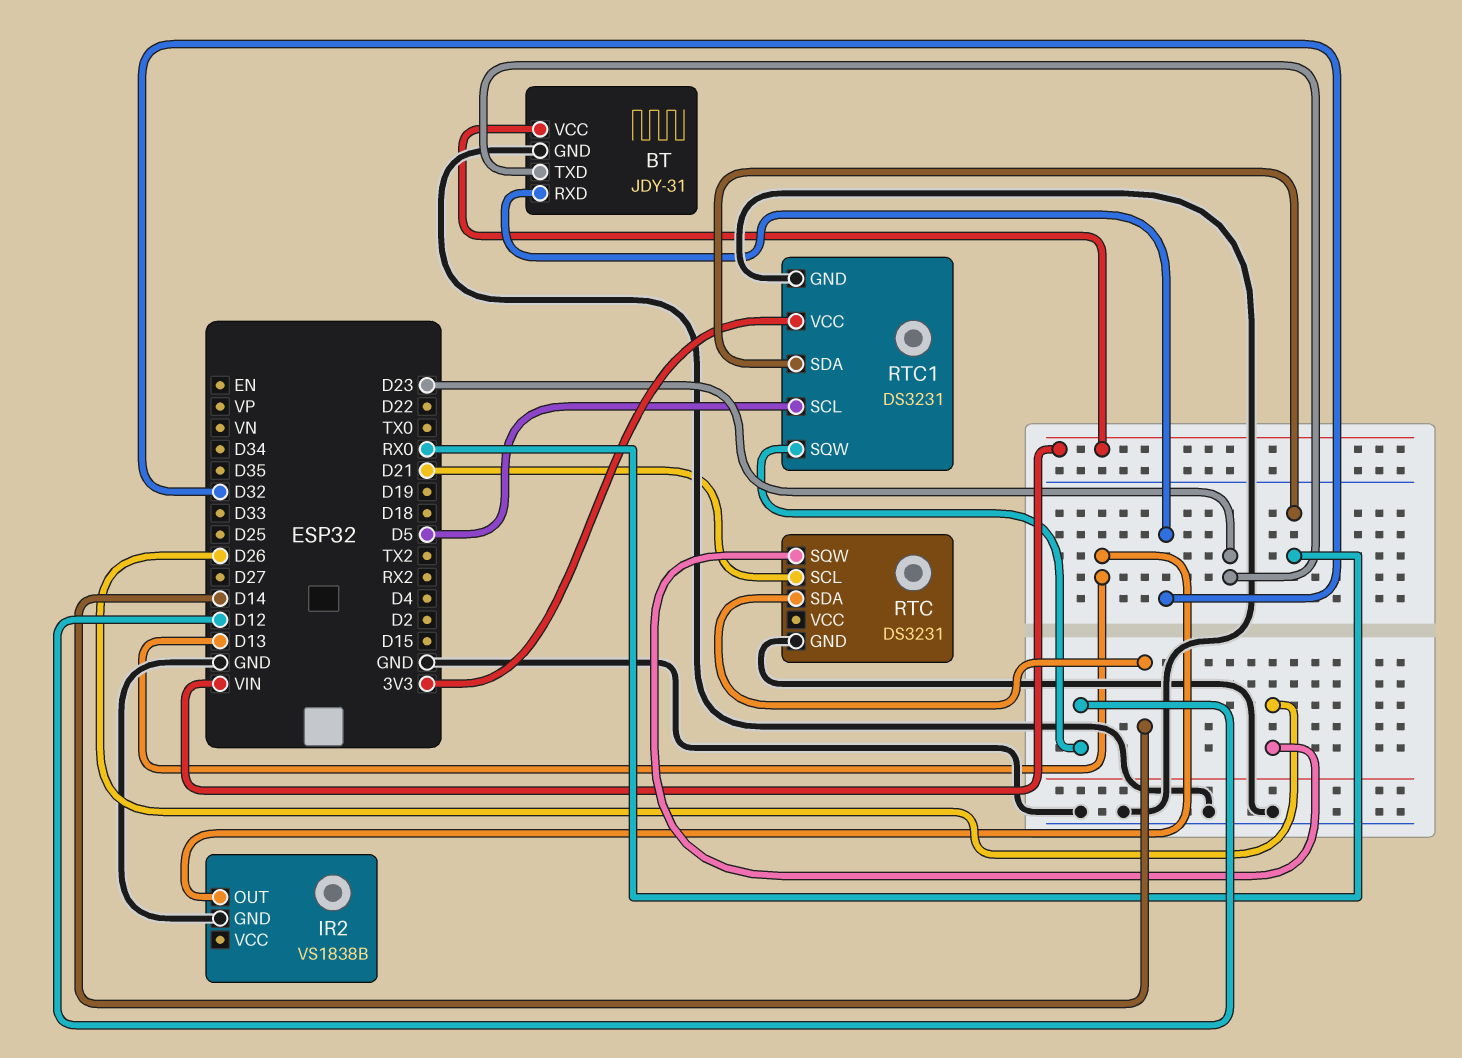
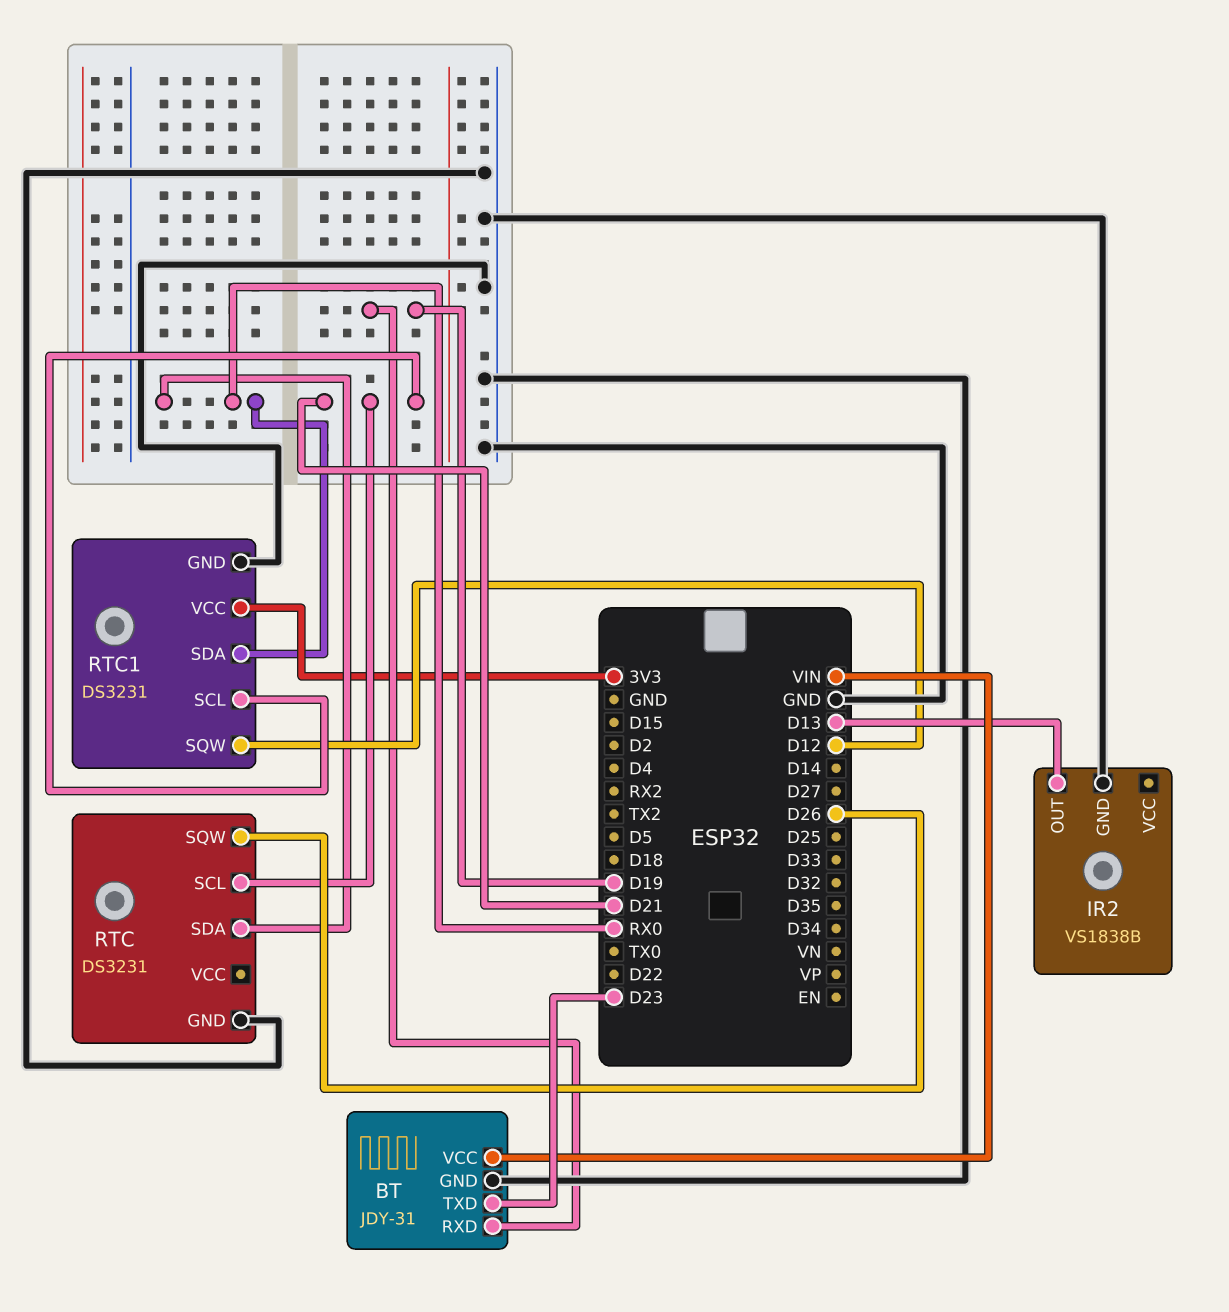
BT pin RXD: D32 -> D19
RTC pin SDA: D14 -> RX0
RTC1 pin SCL: D5 -> D21

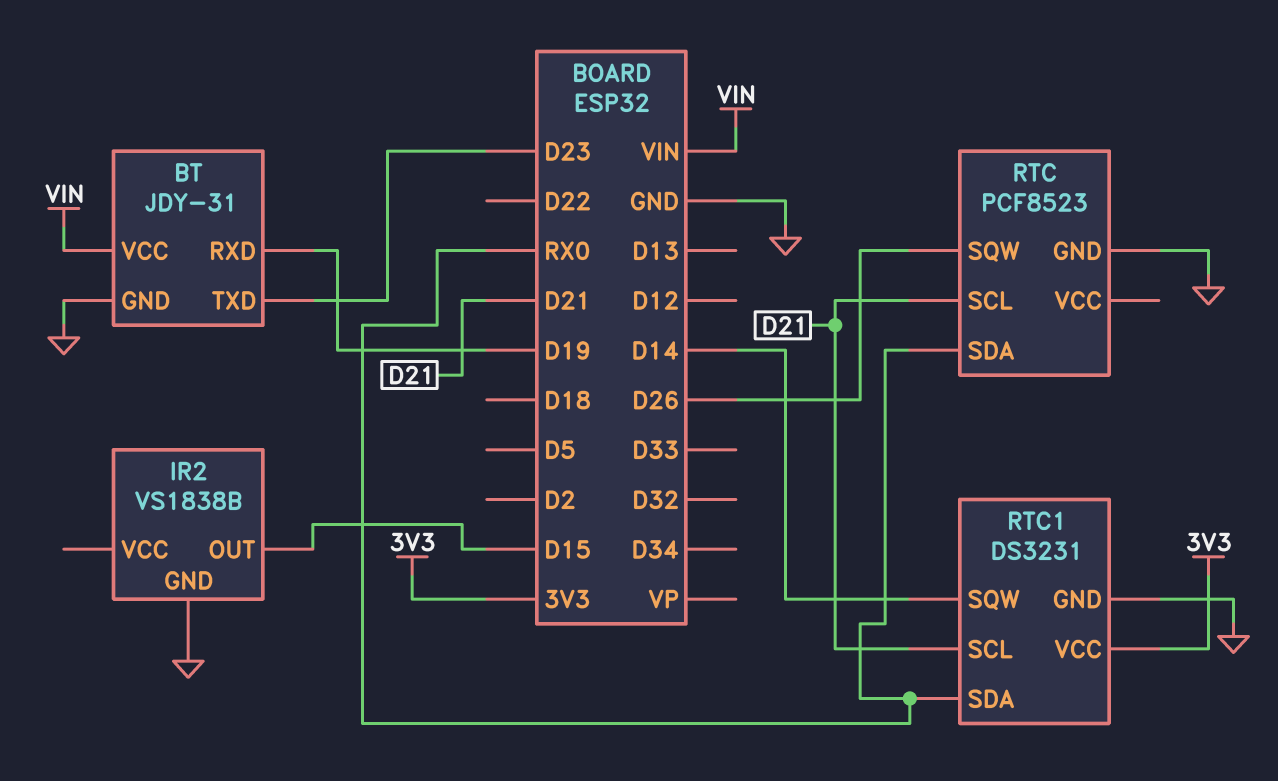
IR2 pin OUT: D13 -> D15
RTC: DS3231 -> PCF8523
RTC1 pin SQW: D12 -> D14

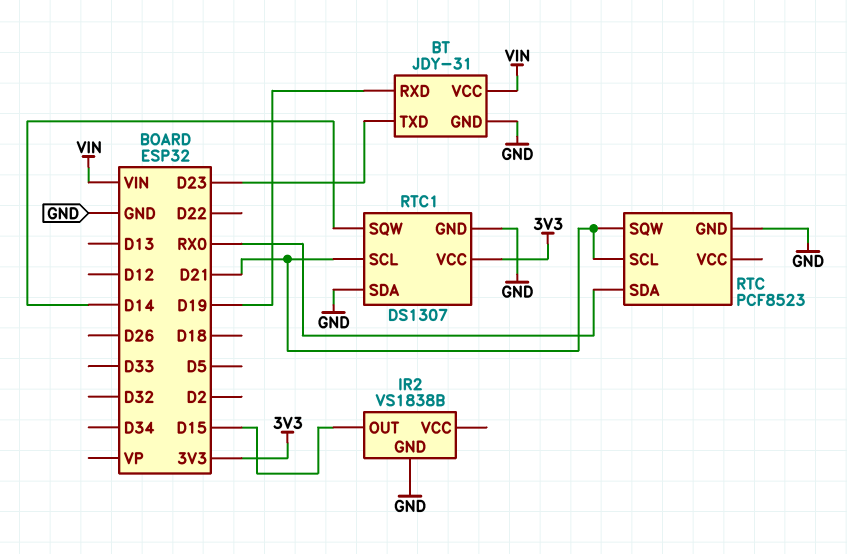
RTC pin SQW: D26 -> D21
RTC1: DS3231 -> DS1307
RTC1 pin SDA: RX0 -> GND

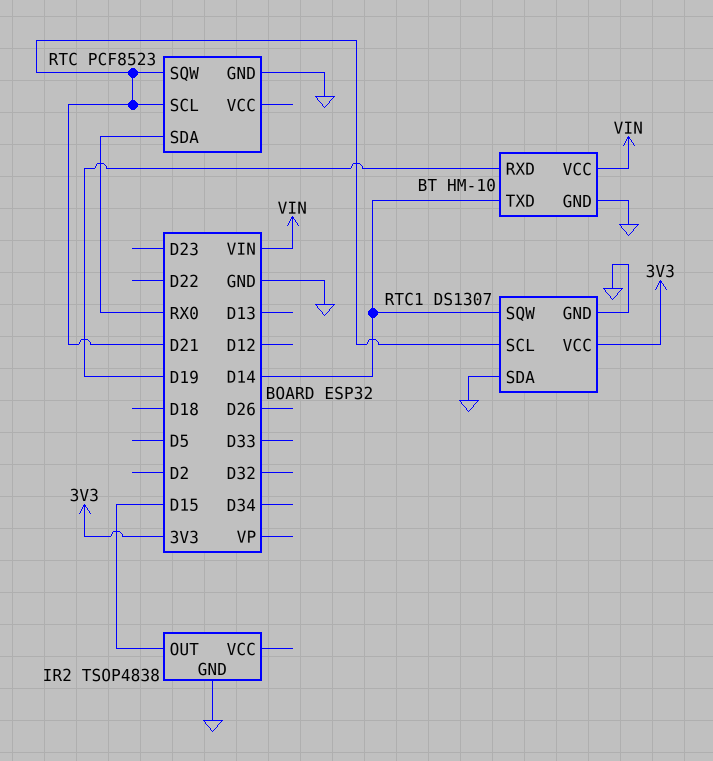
BT: JDY-31 -> HM-10
BT pin TXD: D23 -> D14
IR2: VS1838B -> TSOP4838

